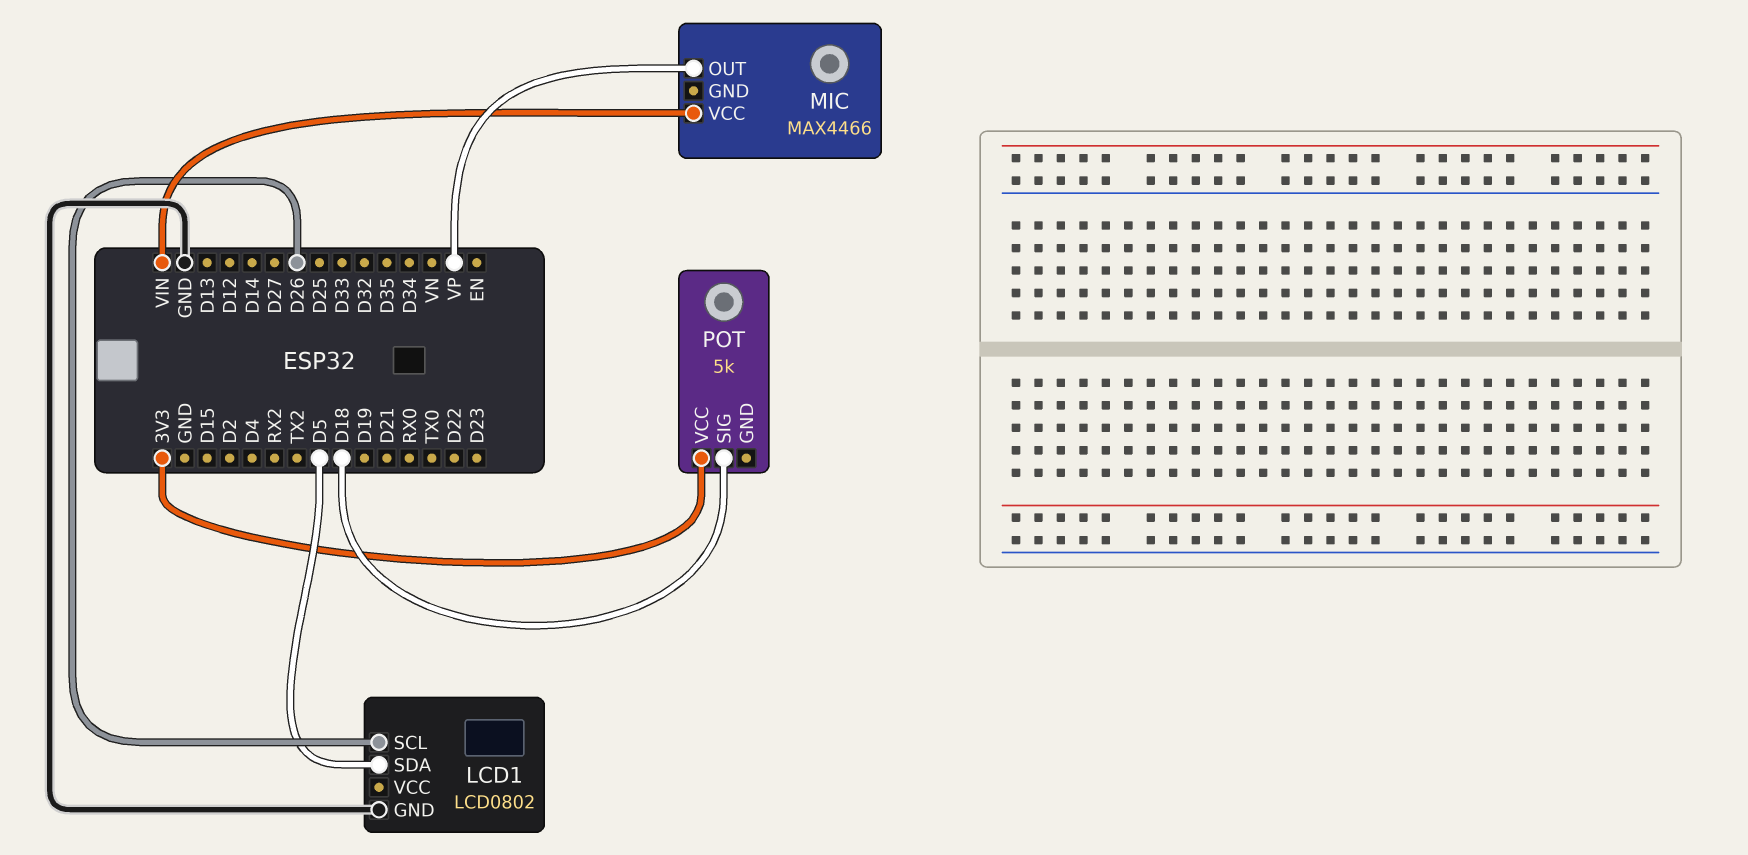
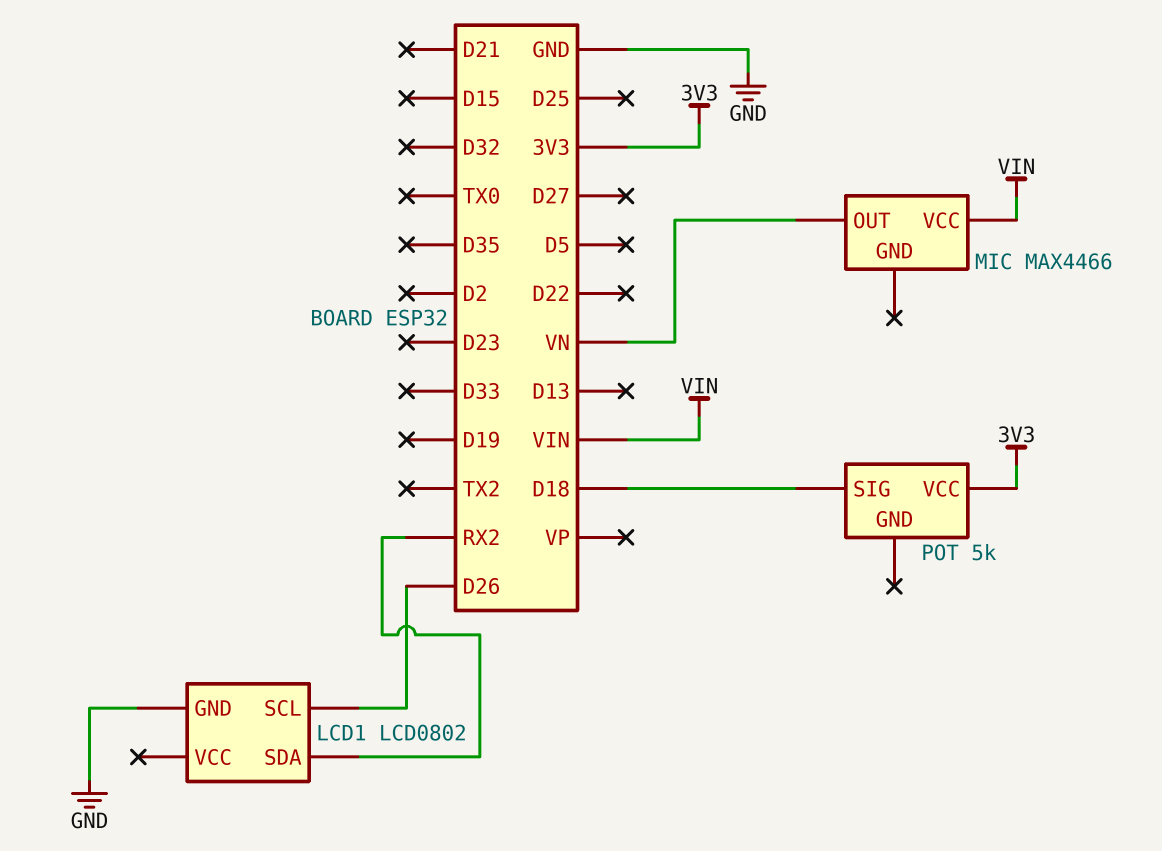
LCD1 pin SDA: D5 -> RX2
MIC pin OUT: VP -> VN

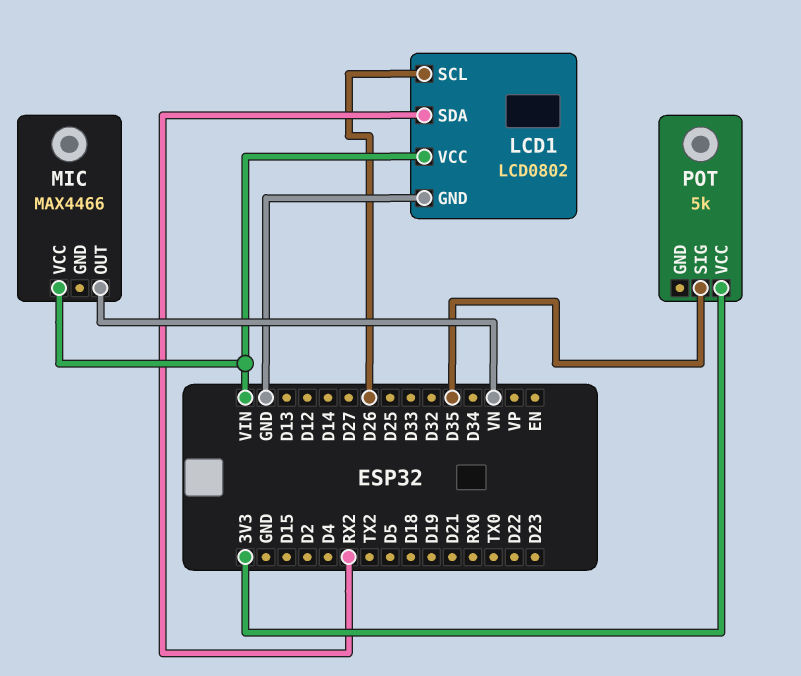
LCD1 pin VCC: none -> VIN
POT pin SIG: D18 -> D35

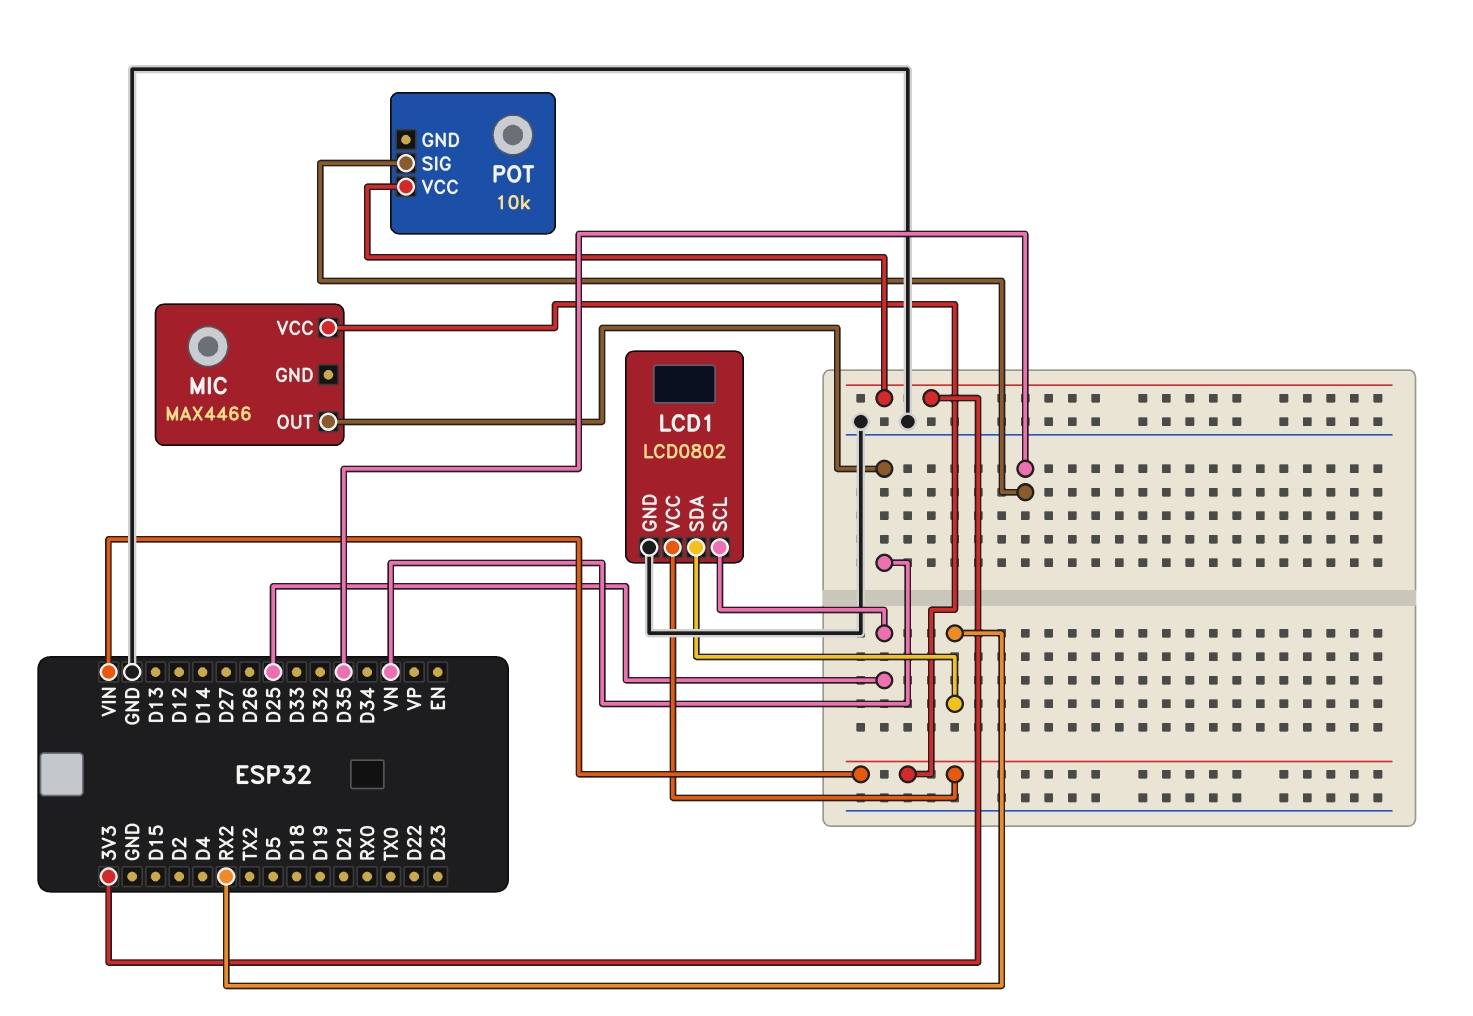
LCD1 pin SCL: D26 -> D25
POT: 5k -> 10k

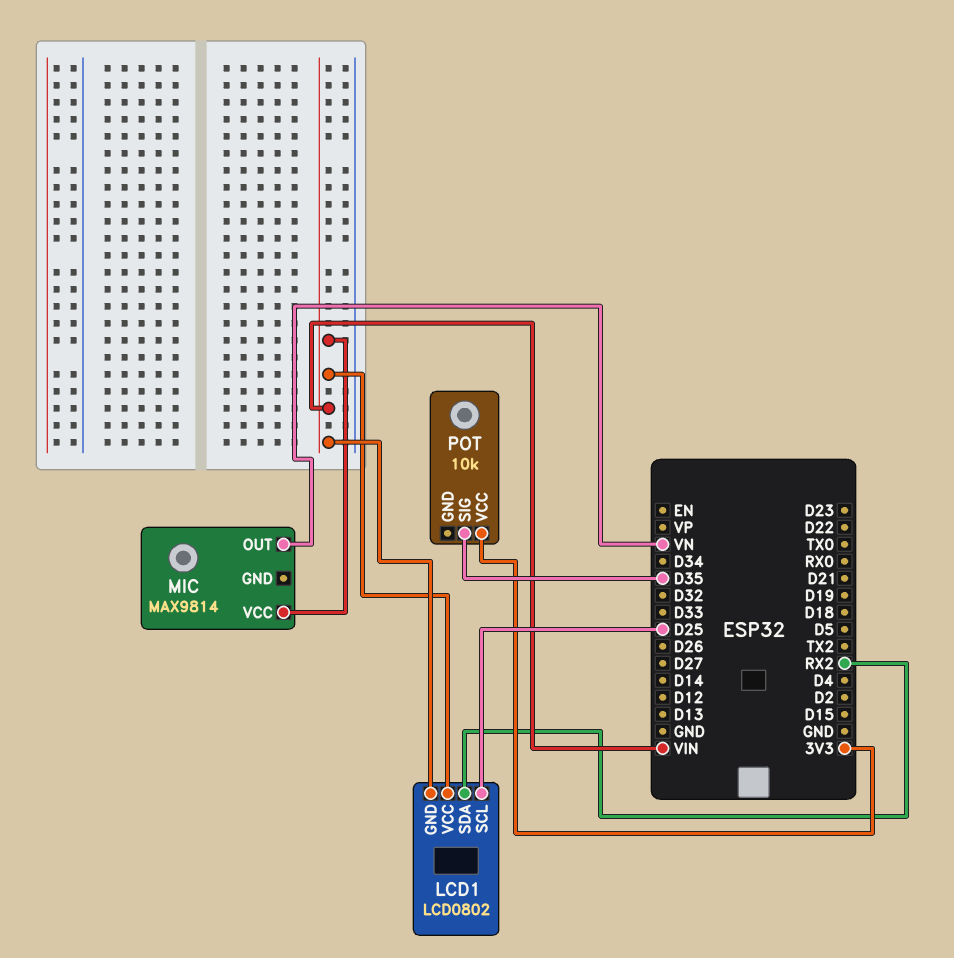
LCD1 pin GND: GND -> VIN
MIC: MAX4466 -> MAX9814

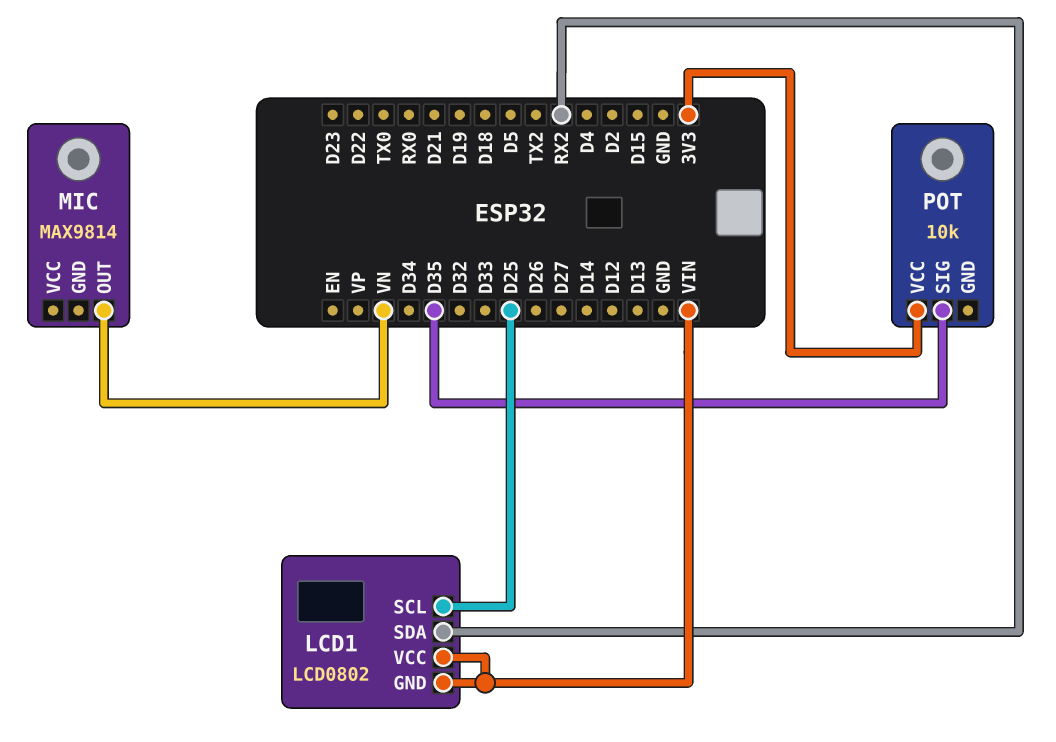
MIC pin VCC: VIN -> none

